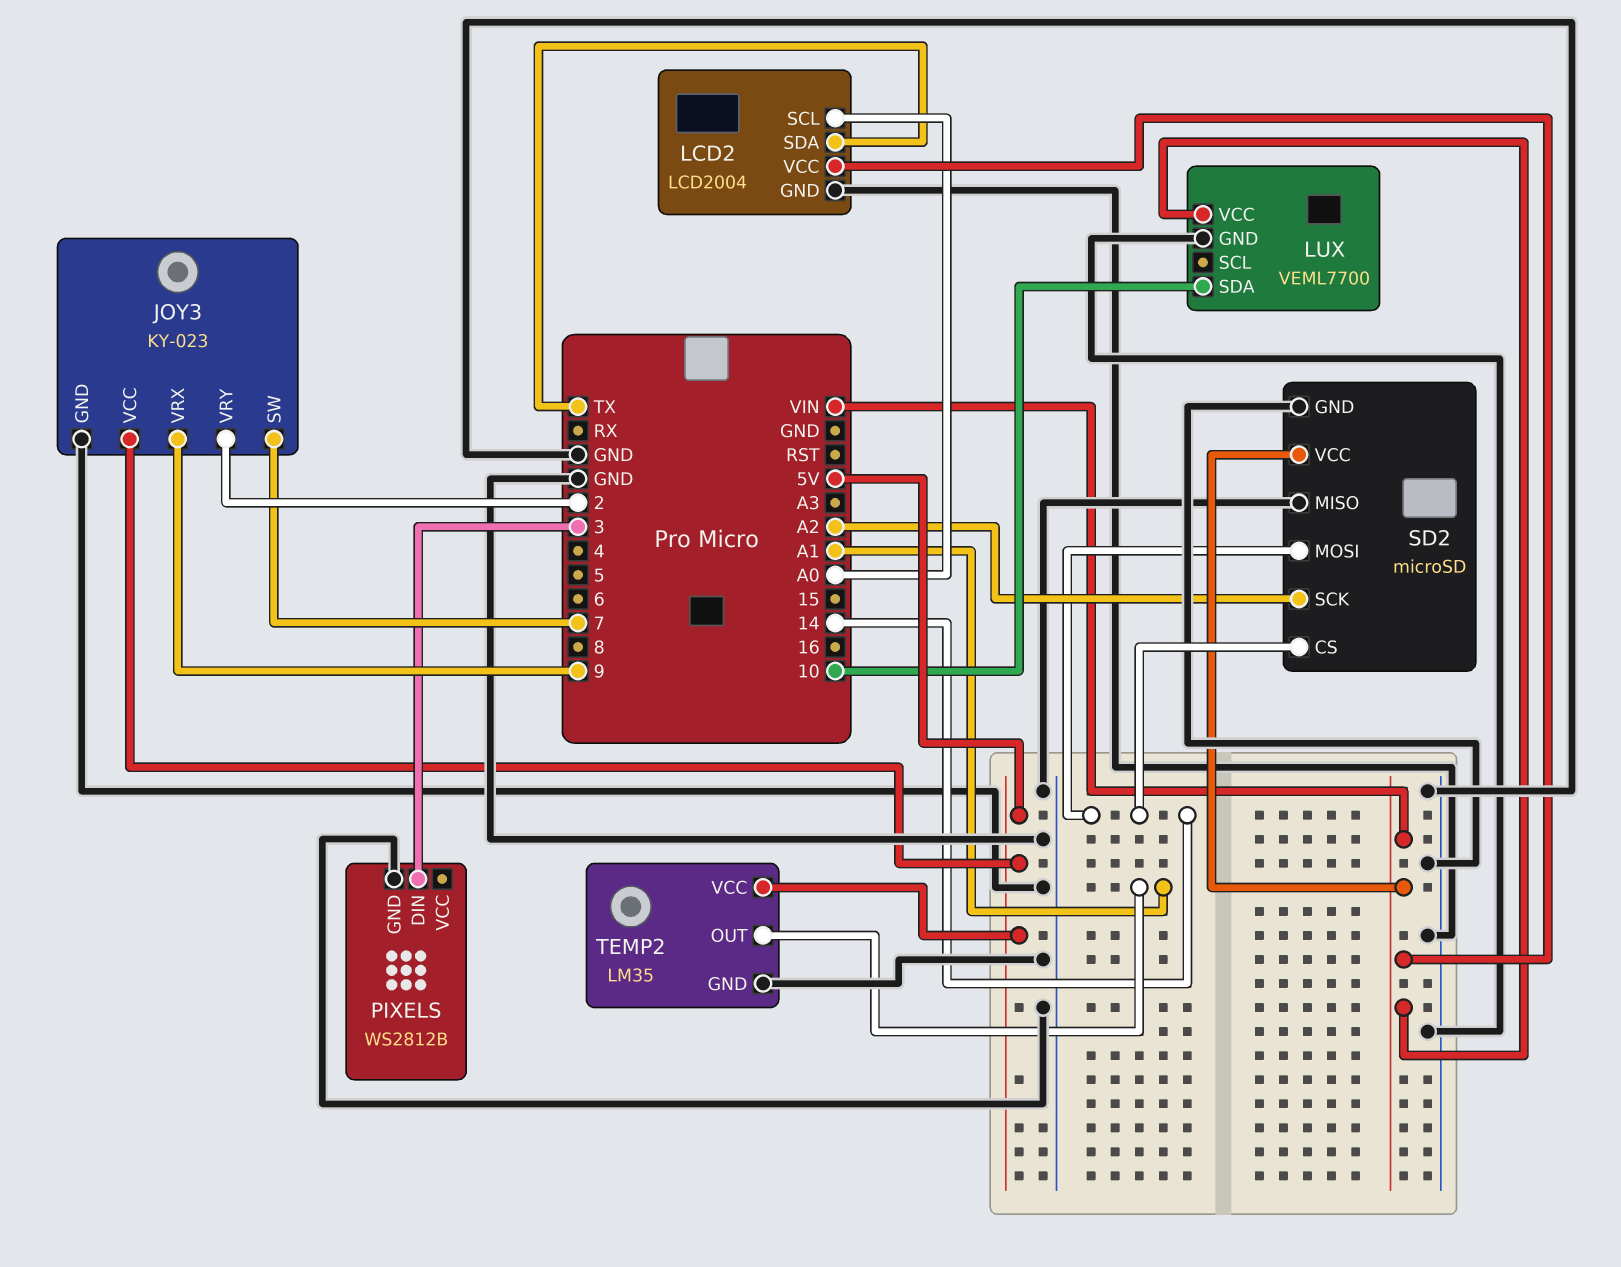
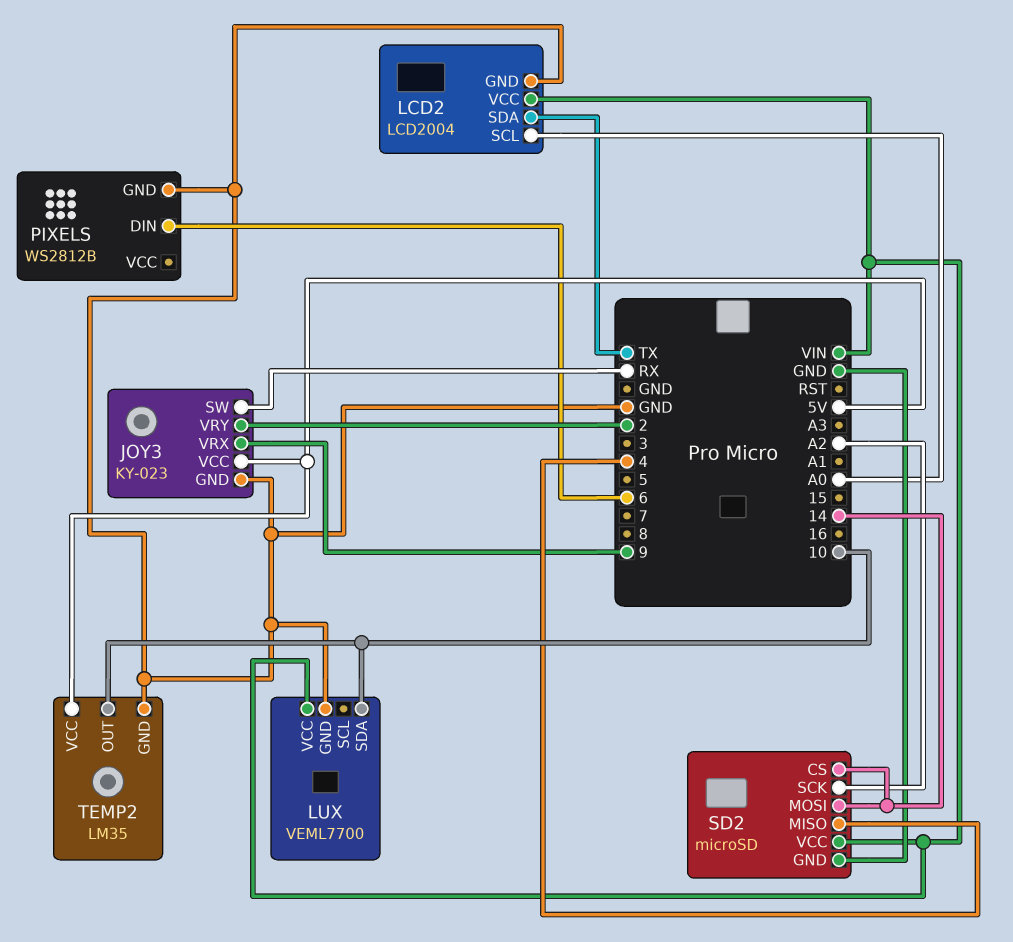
JOY3 pin SW: 7 -> RX
PIXELS pin DIN: 3 -> 6
SD2 pin MISO: GND -> 4
TEMP2 pin OUT: A1 -> 10

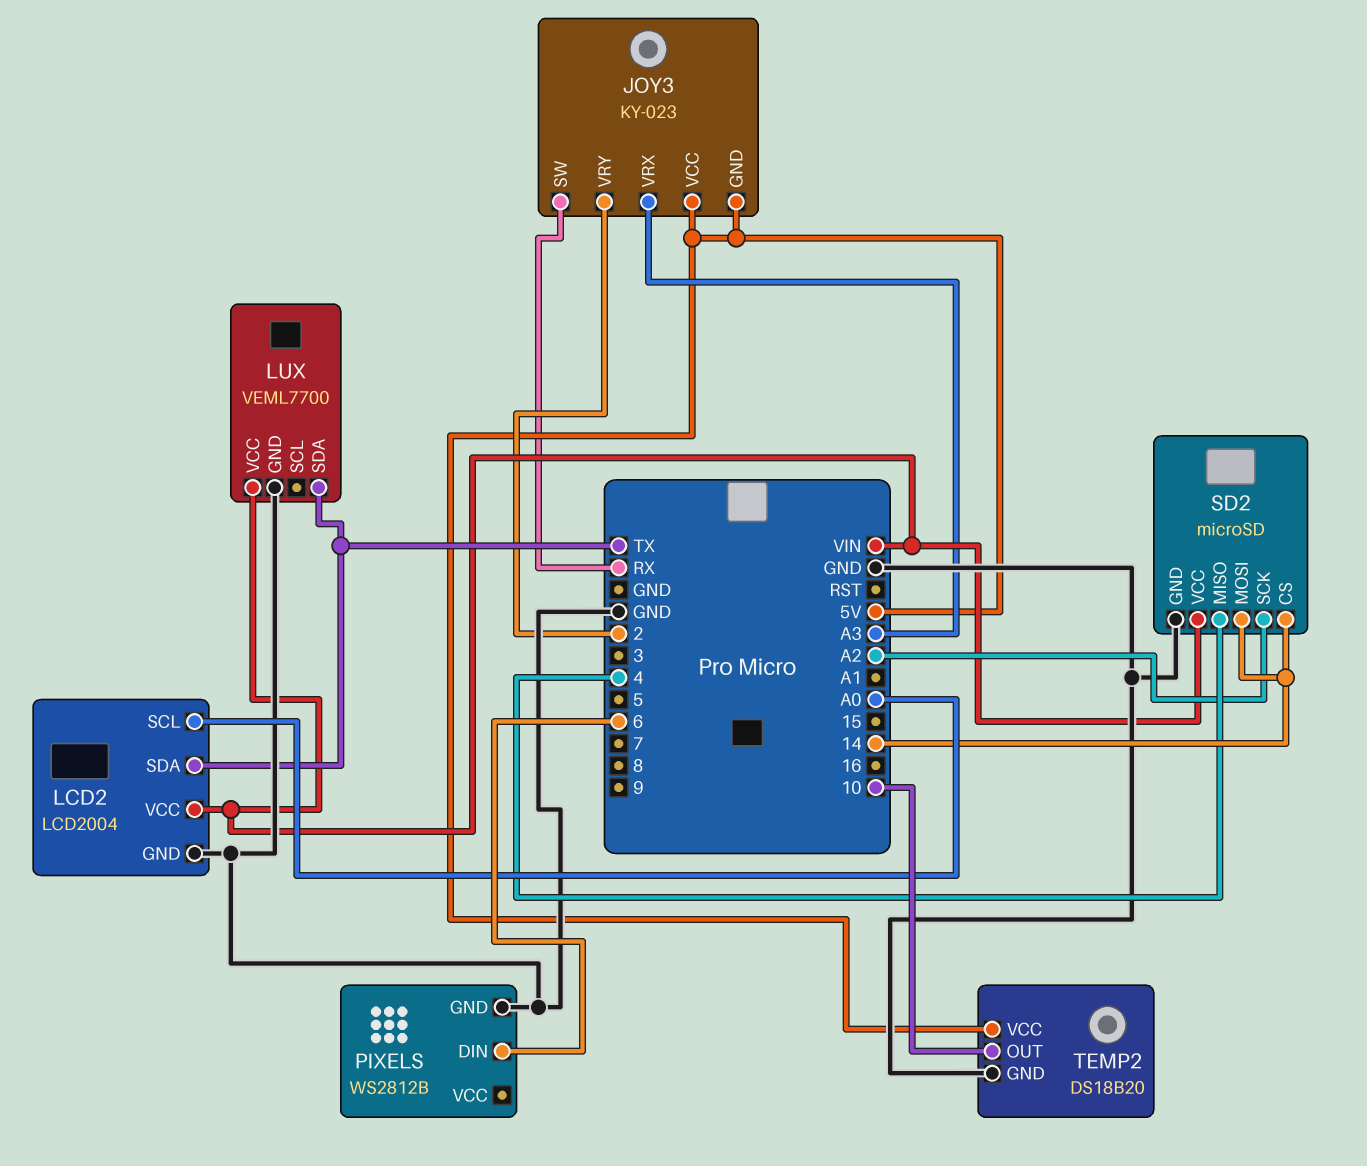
JOY3 pin GND: GND -> 5V
JOY3 pin VRX: 9 -> A3
LUX pin SDA: 10 -> TX
TEMP2: LM35 -> DS18B20

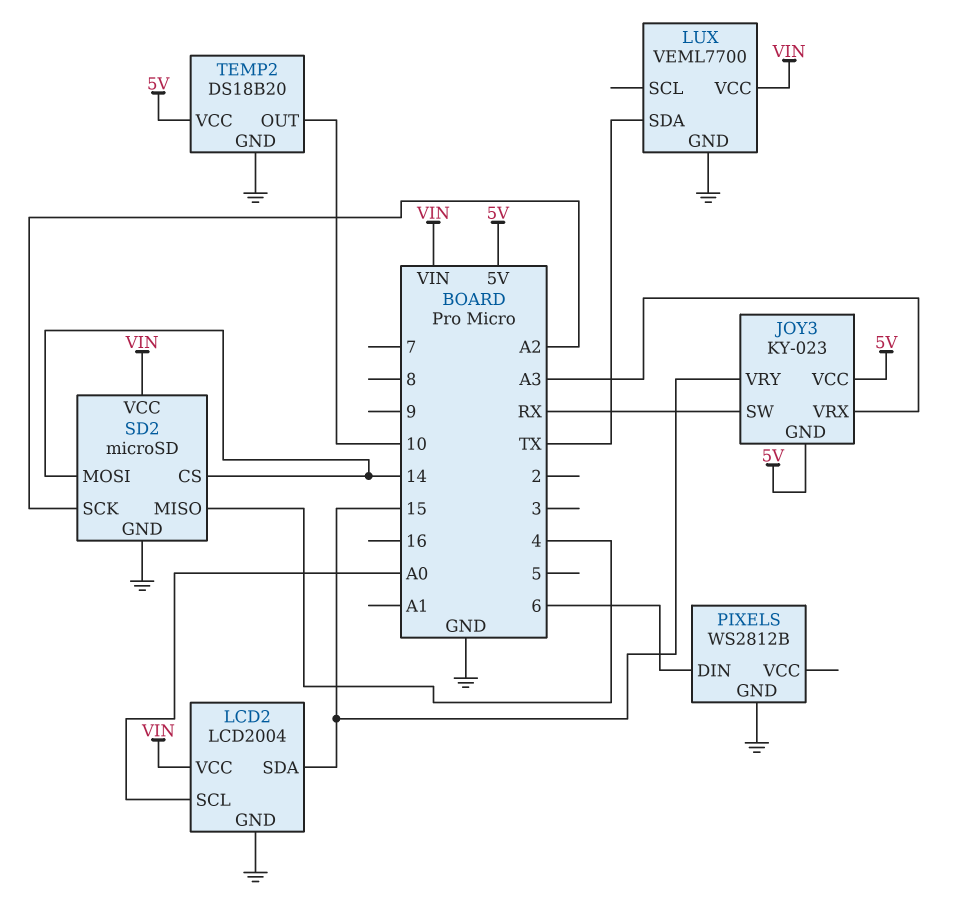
JOY3 pin VRY: 2 -> 15
LCD2 pin SDA: TX -> 15

